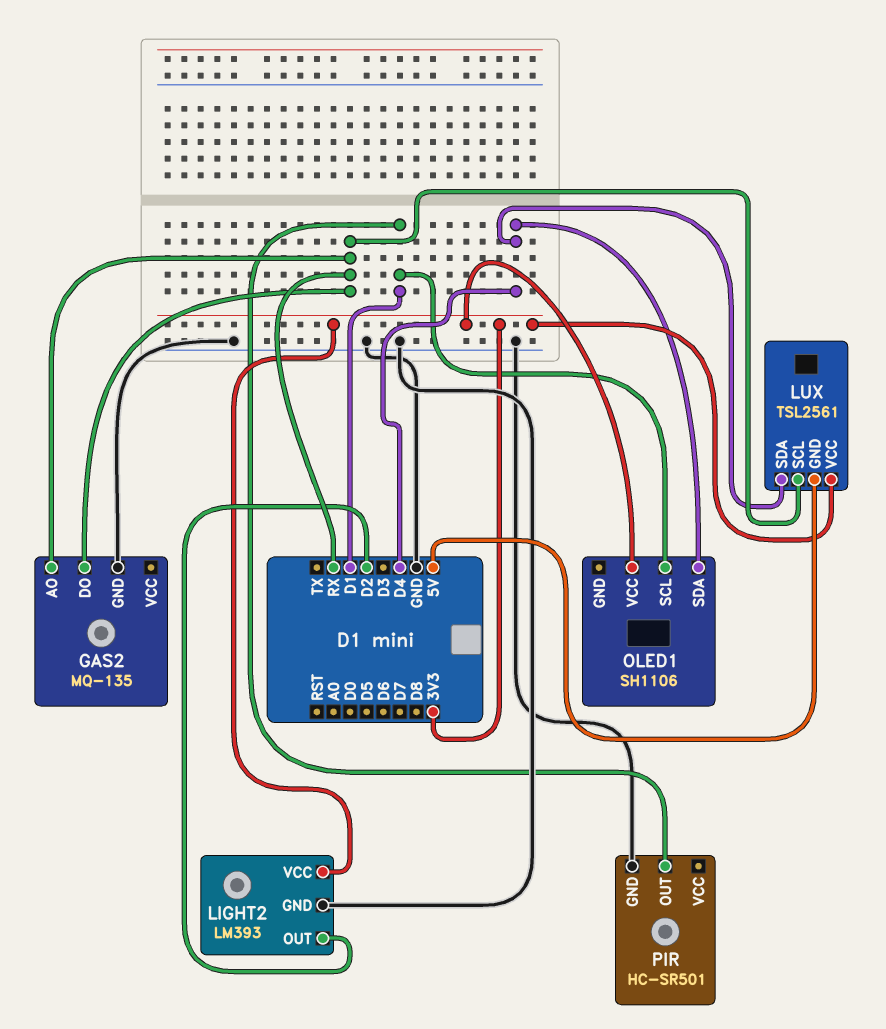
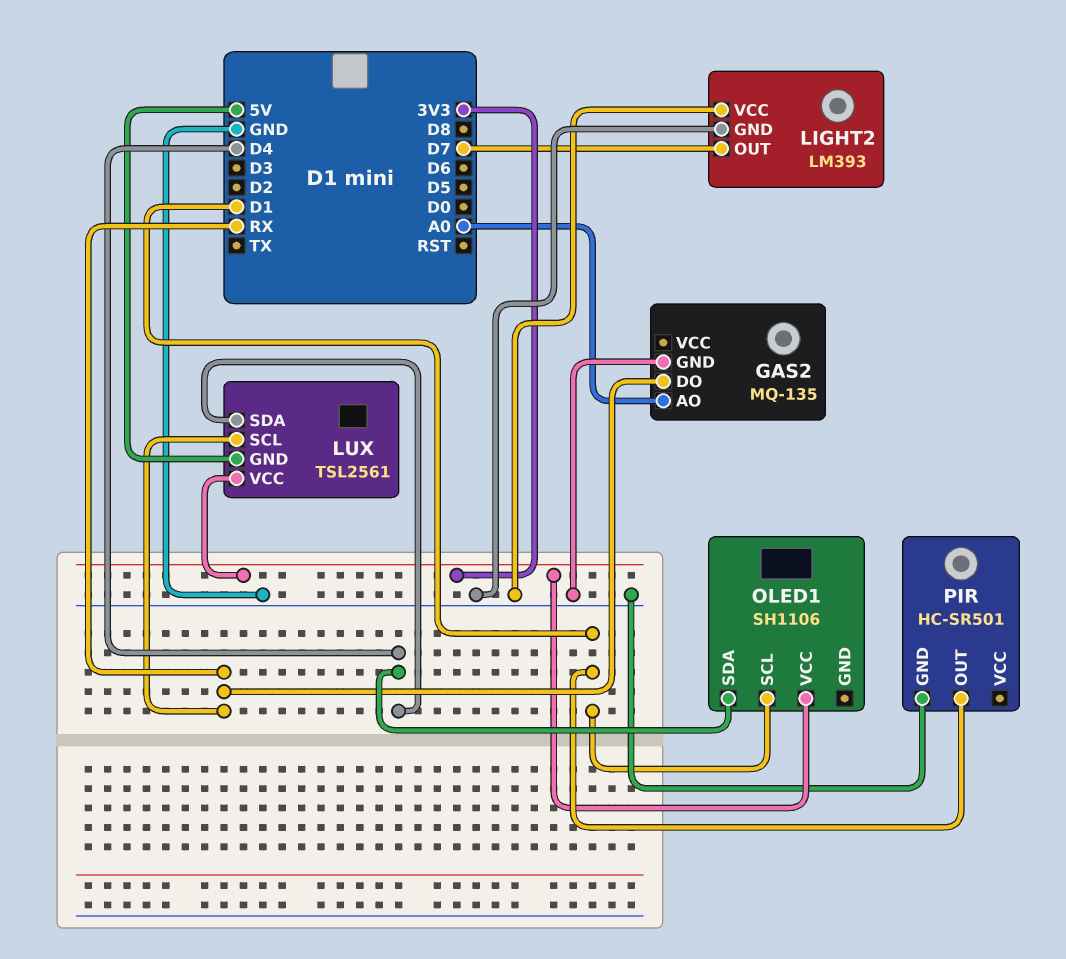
GAS2 pin AO: RX -> A0
LIGHT2 pin OUT: D2 -> D7
LIGHT2 pin VCC: 3V3 -> GND

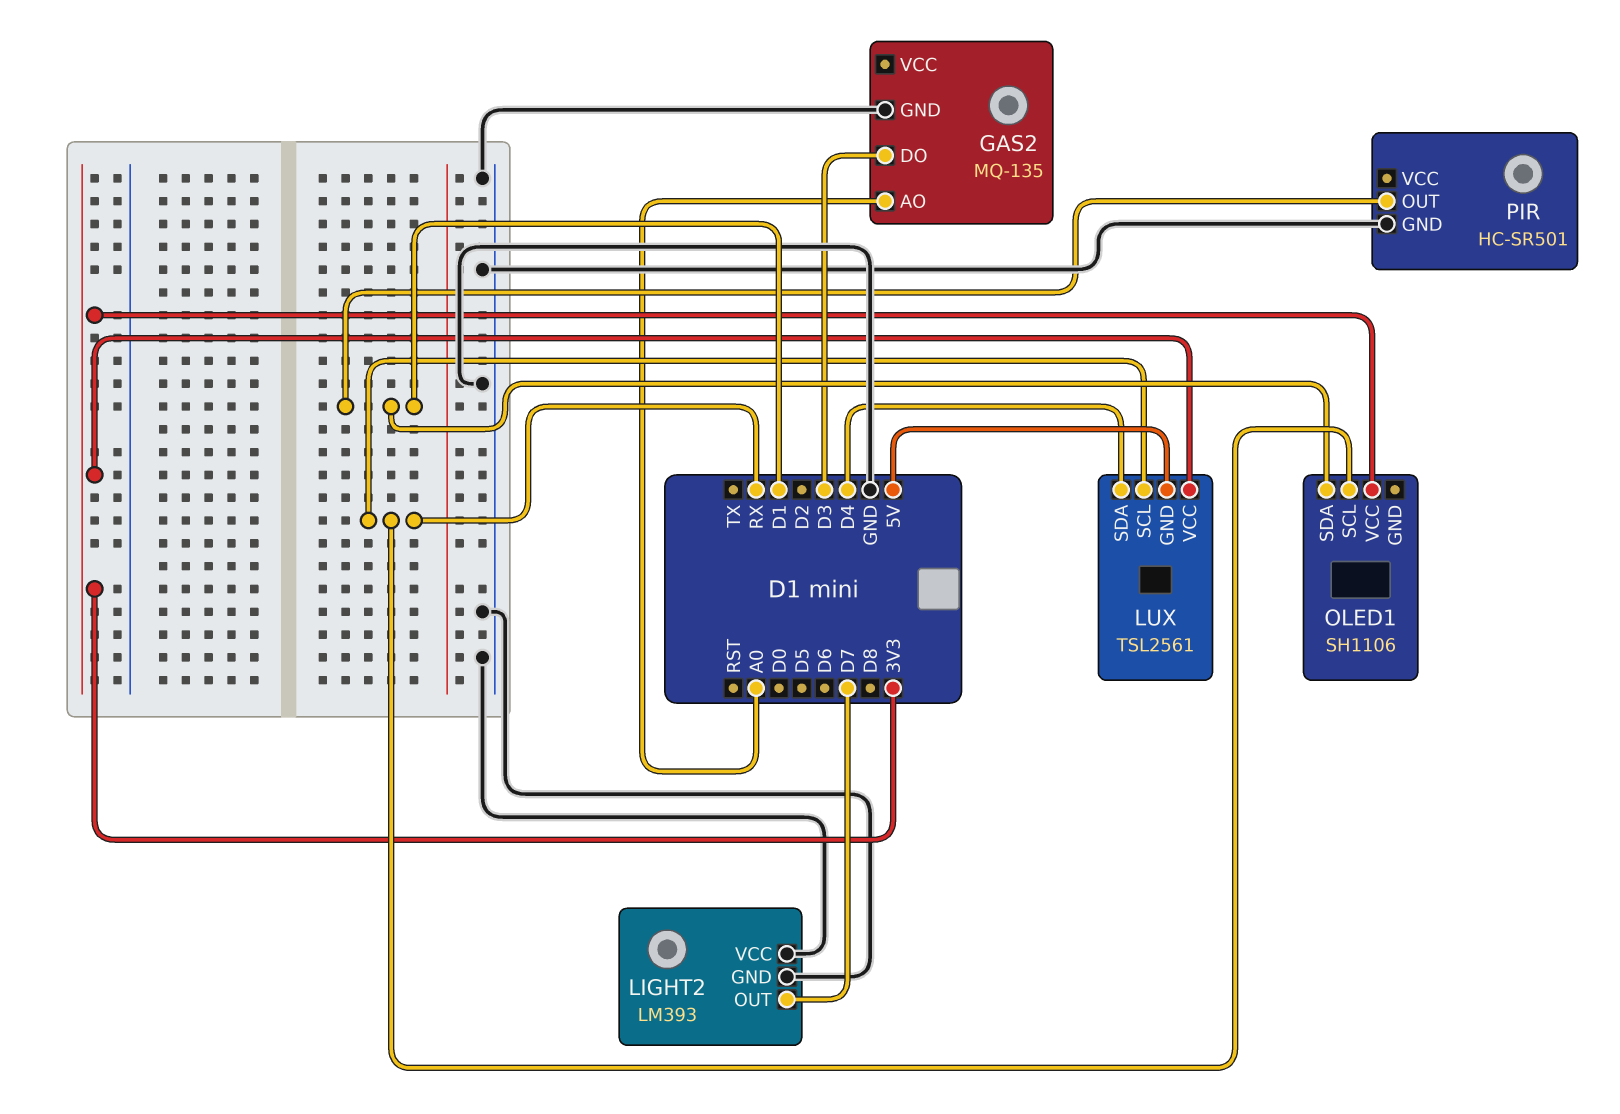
GAS2 pin DO: RX -> D3
OLED1 pin SCL: D1 -> RX
OLED1 pin SDA: D4 -> D1

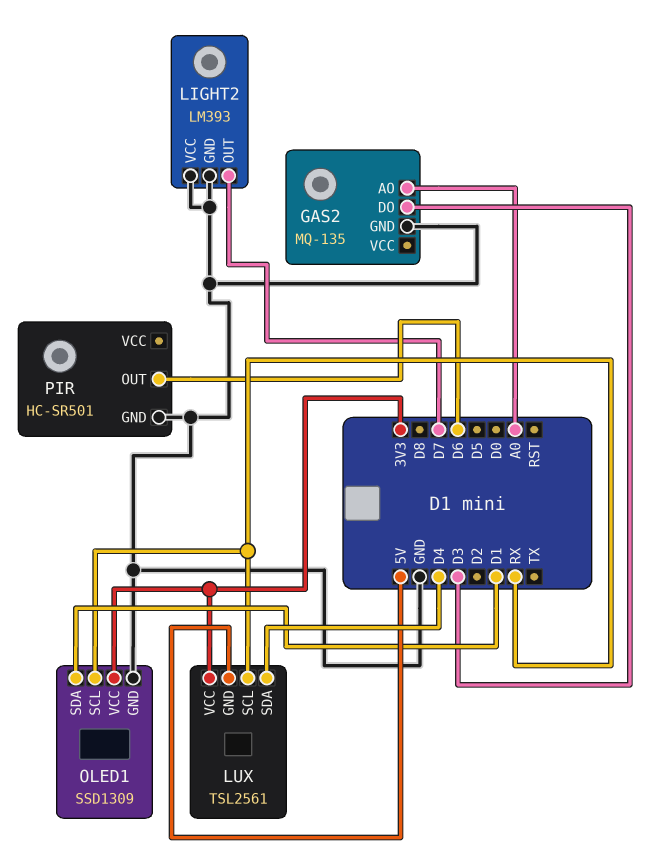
OLED1: SH1106 -> SSD1309
OLED1 pin GND: none -> GND
PIR pin OUT: D1 -> D6

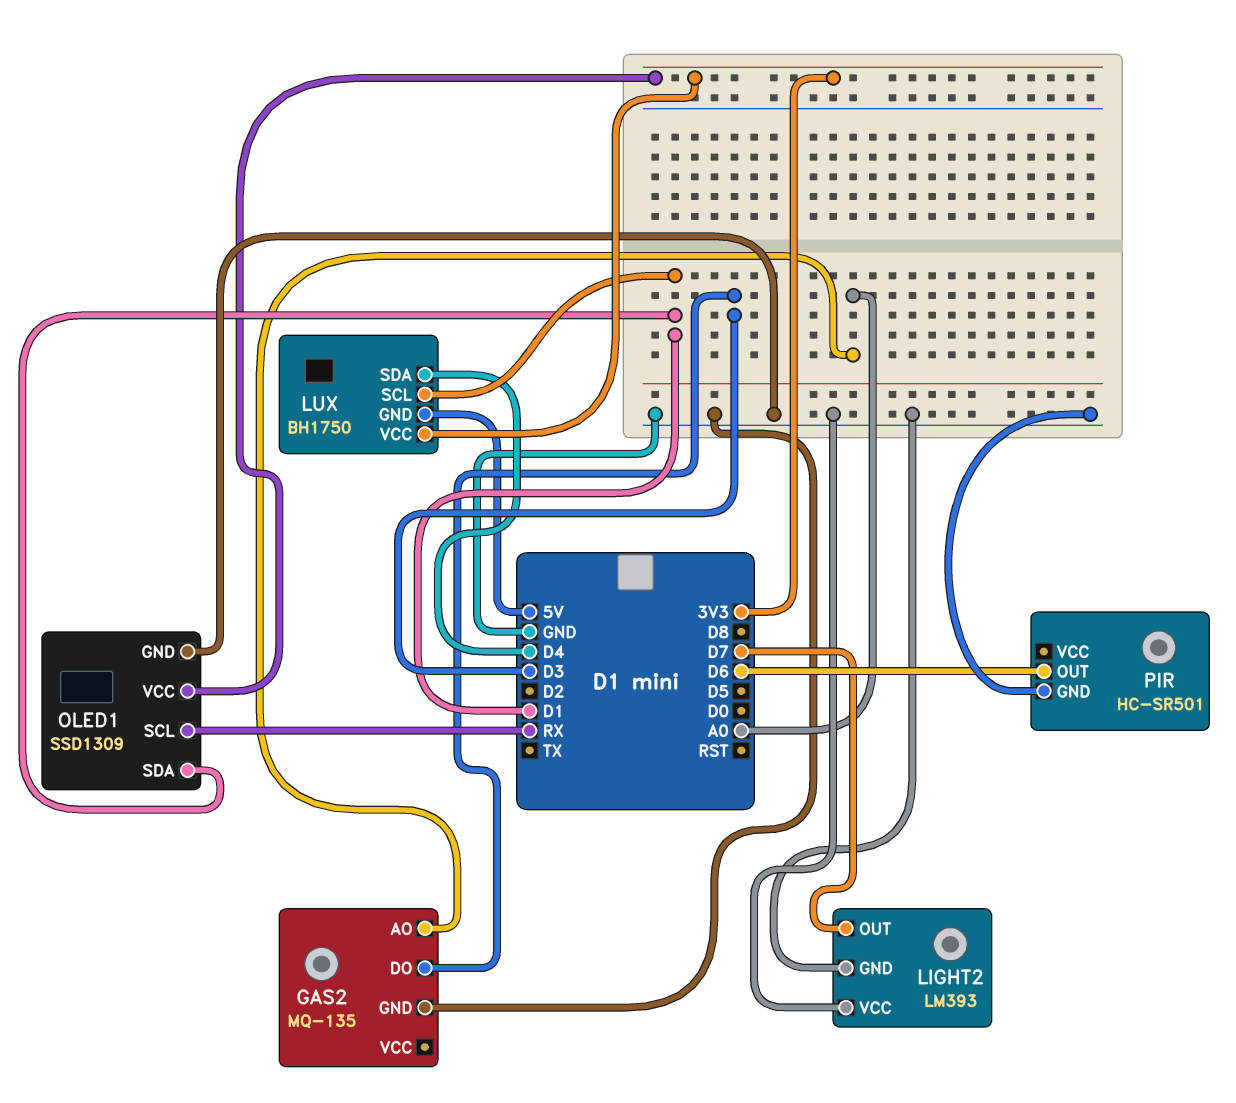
LUX: TSL2561 -> BH1750
LUX pin SCL: RX -> D1

